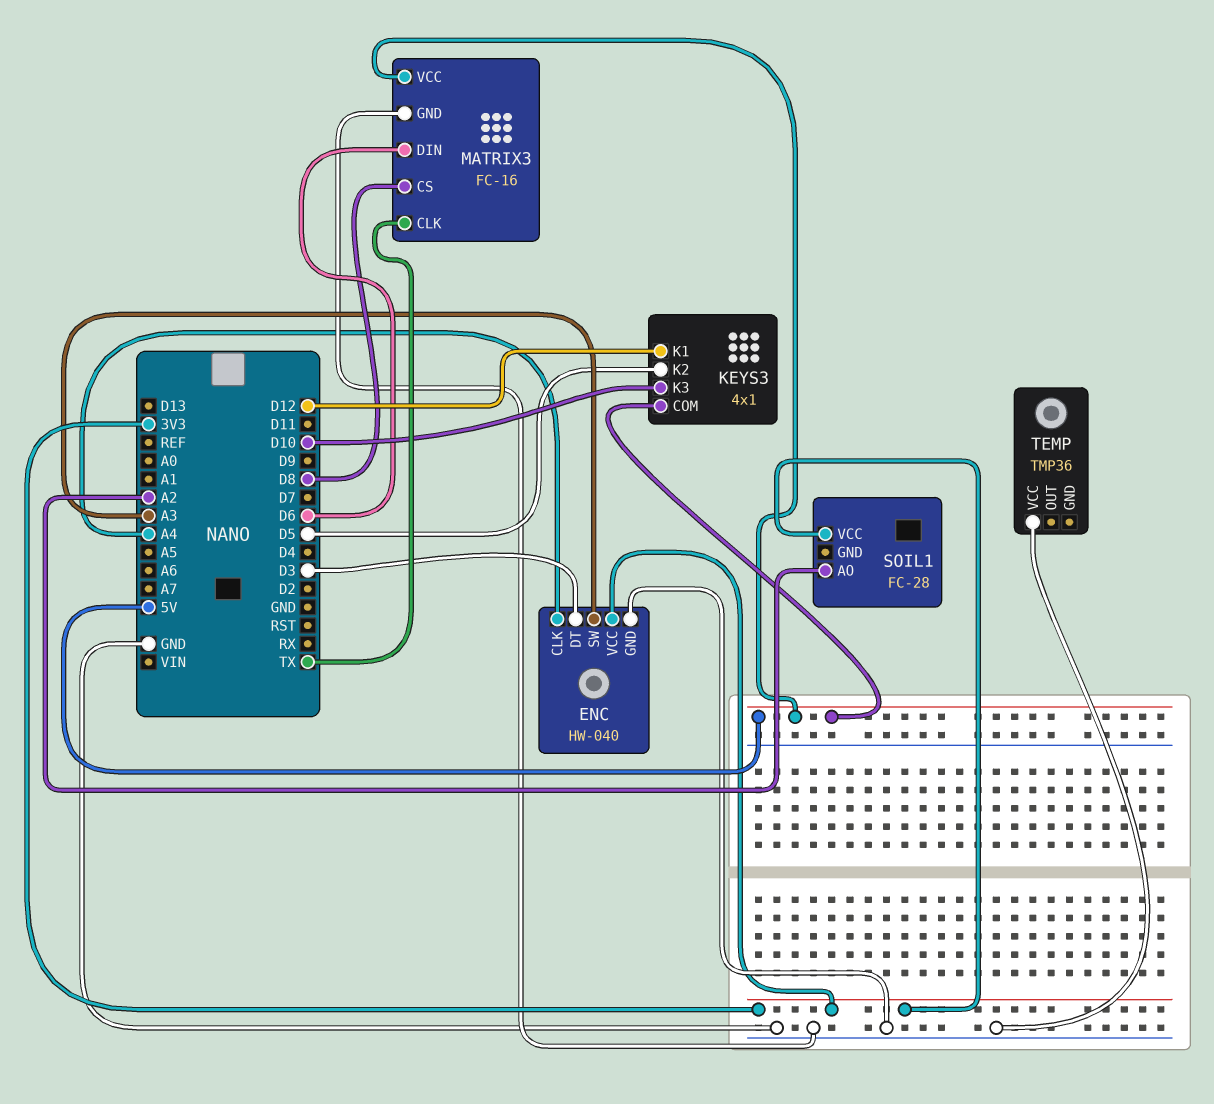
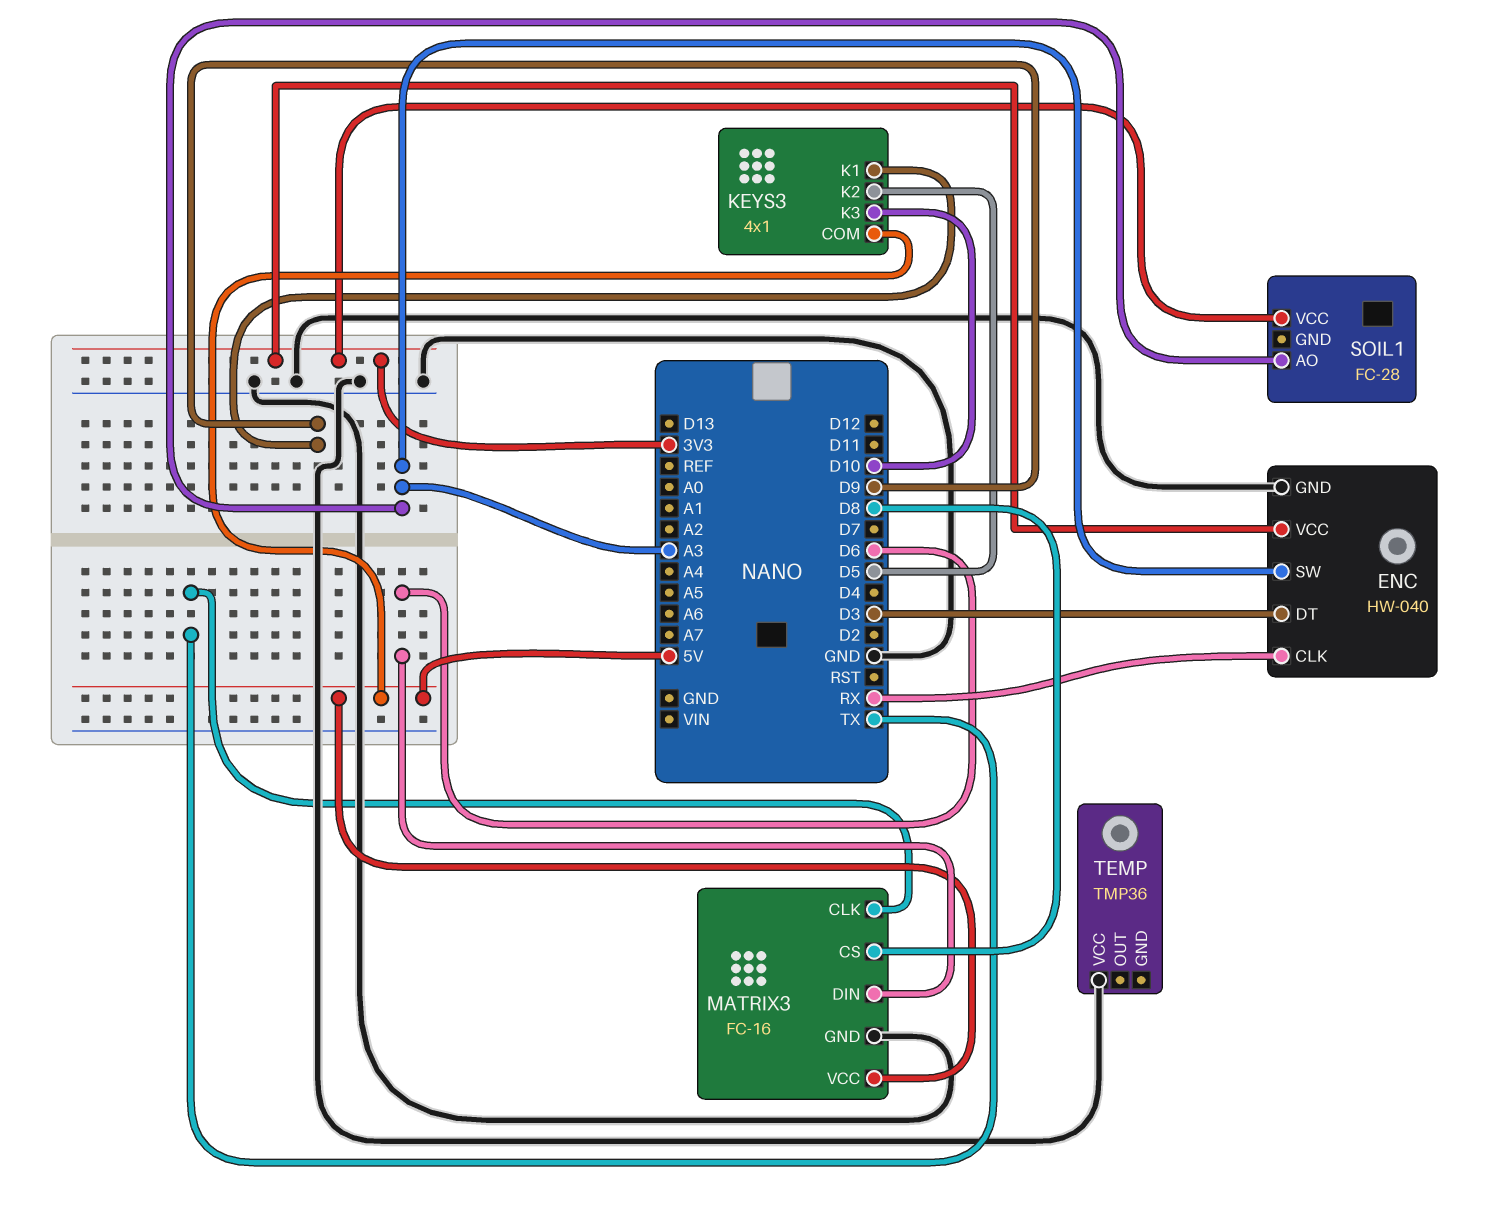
ENC pin CLK: A4 -> RX
KEYS3 pin K1: D12 -> D9
SOIL1 pin AO: A2 -> A3

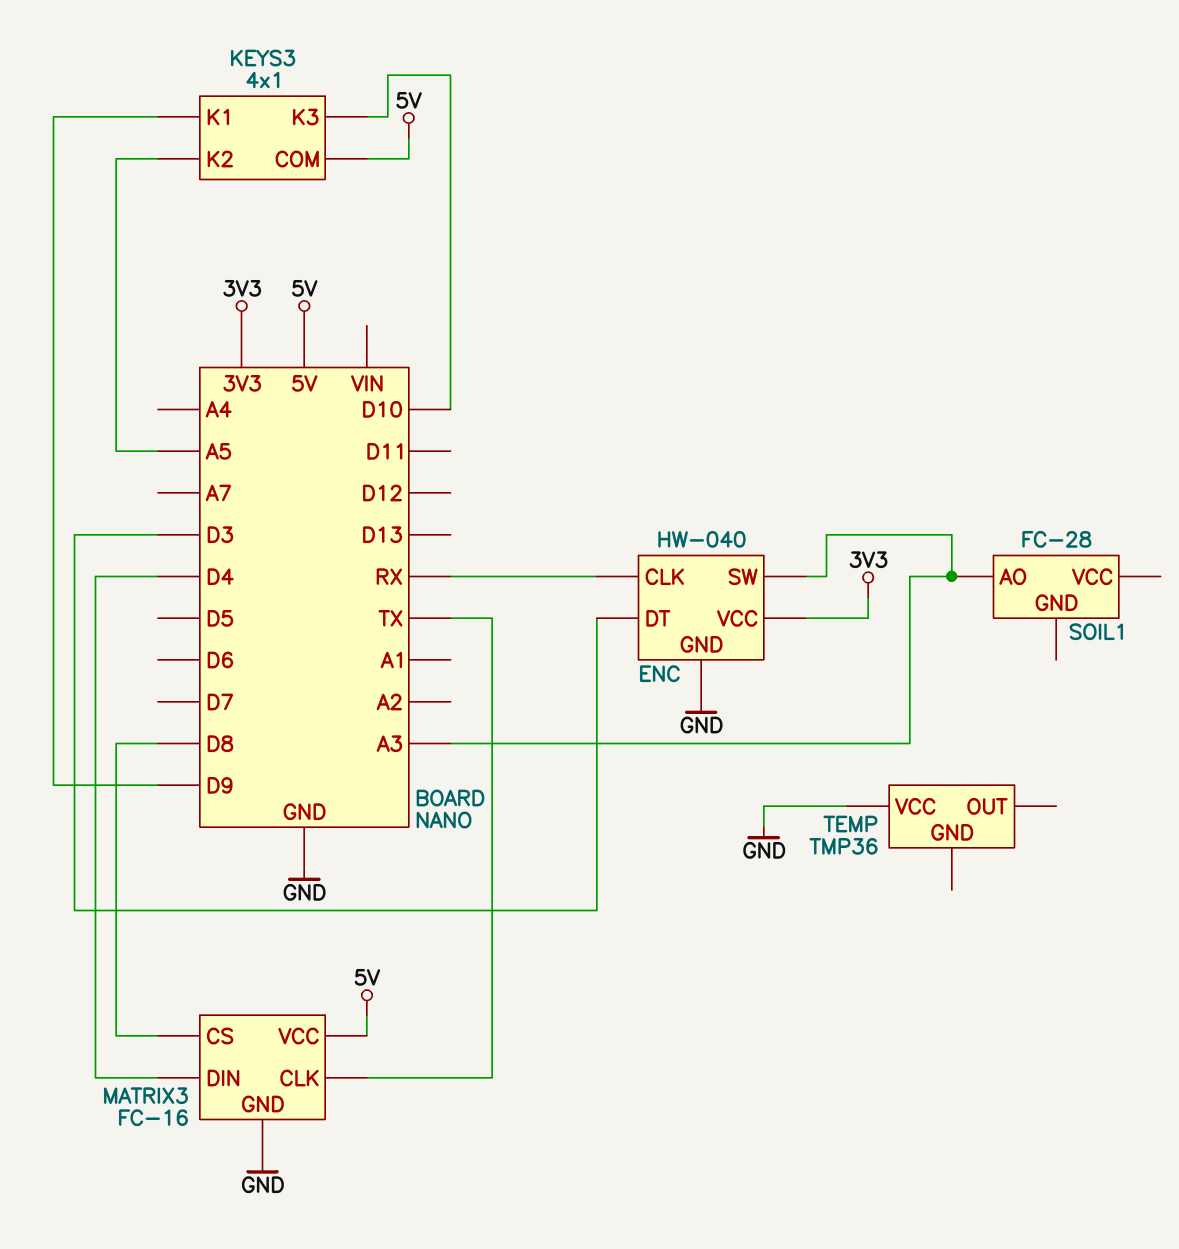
KEYS3 pin K2: D5 -> A5
MATRIX3 pin DIN: D6 -> D4
SOIL1 pin VCC: 3V3 -> none

